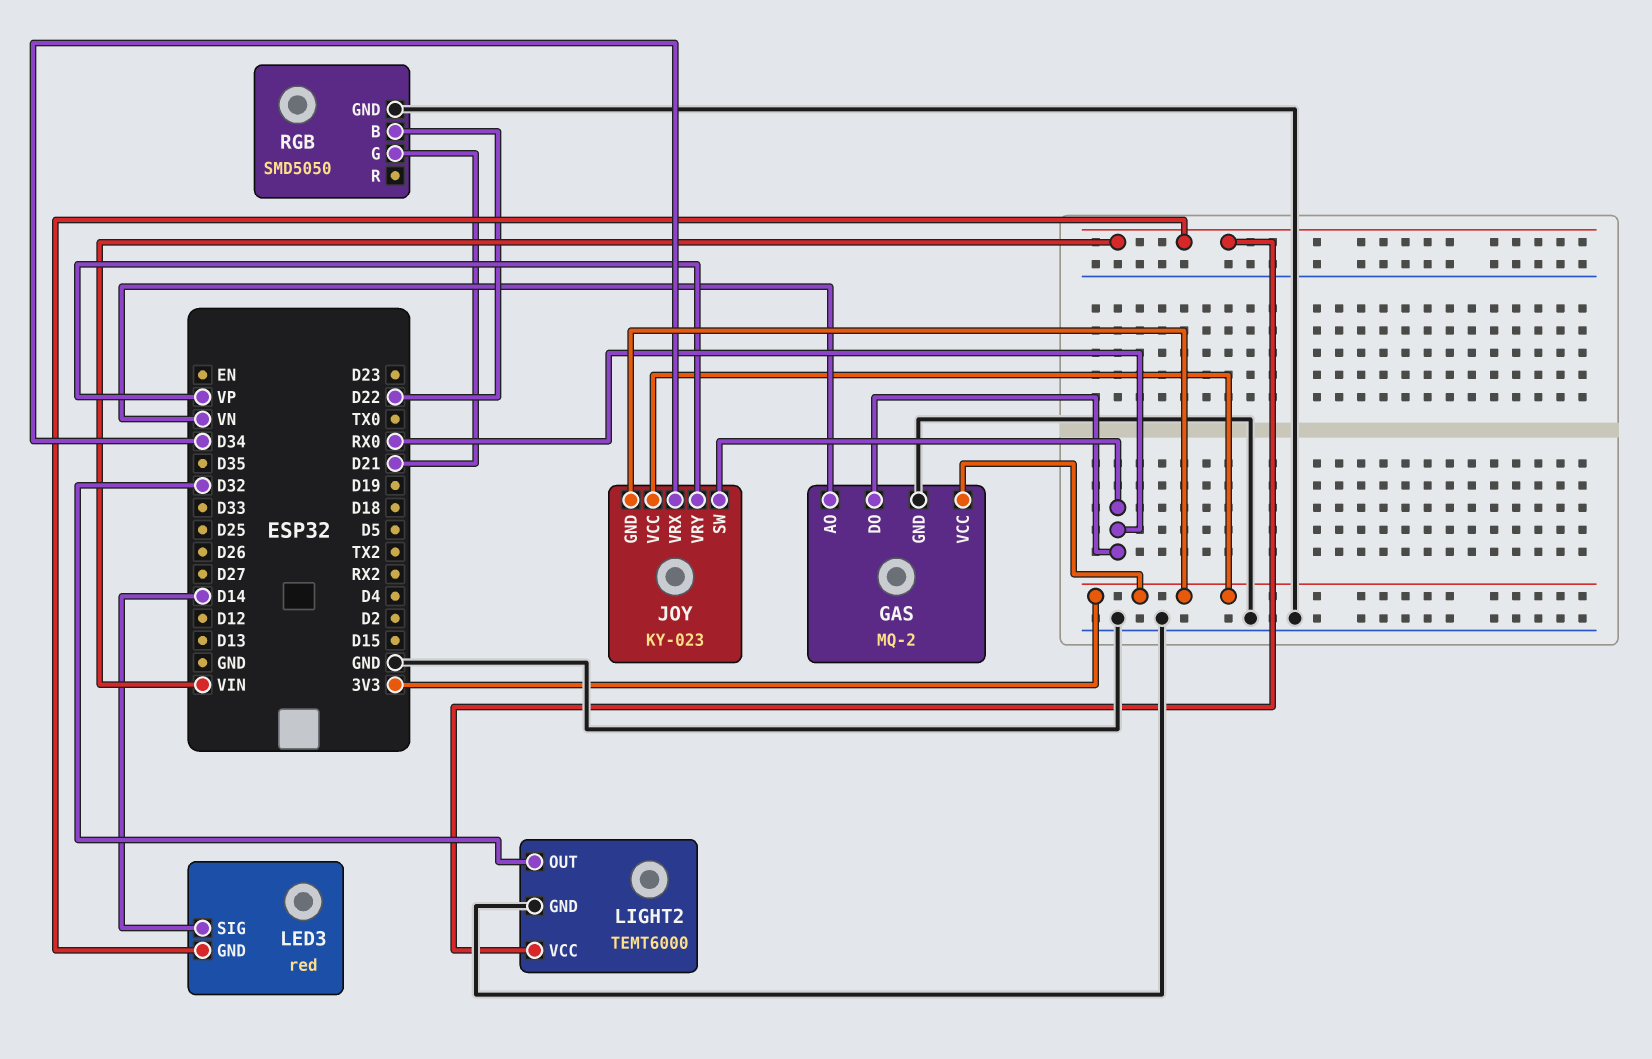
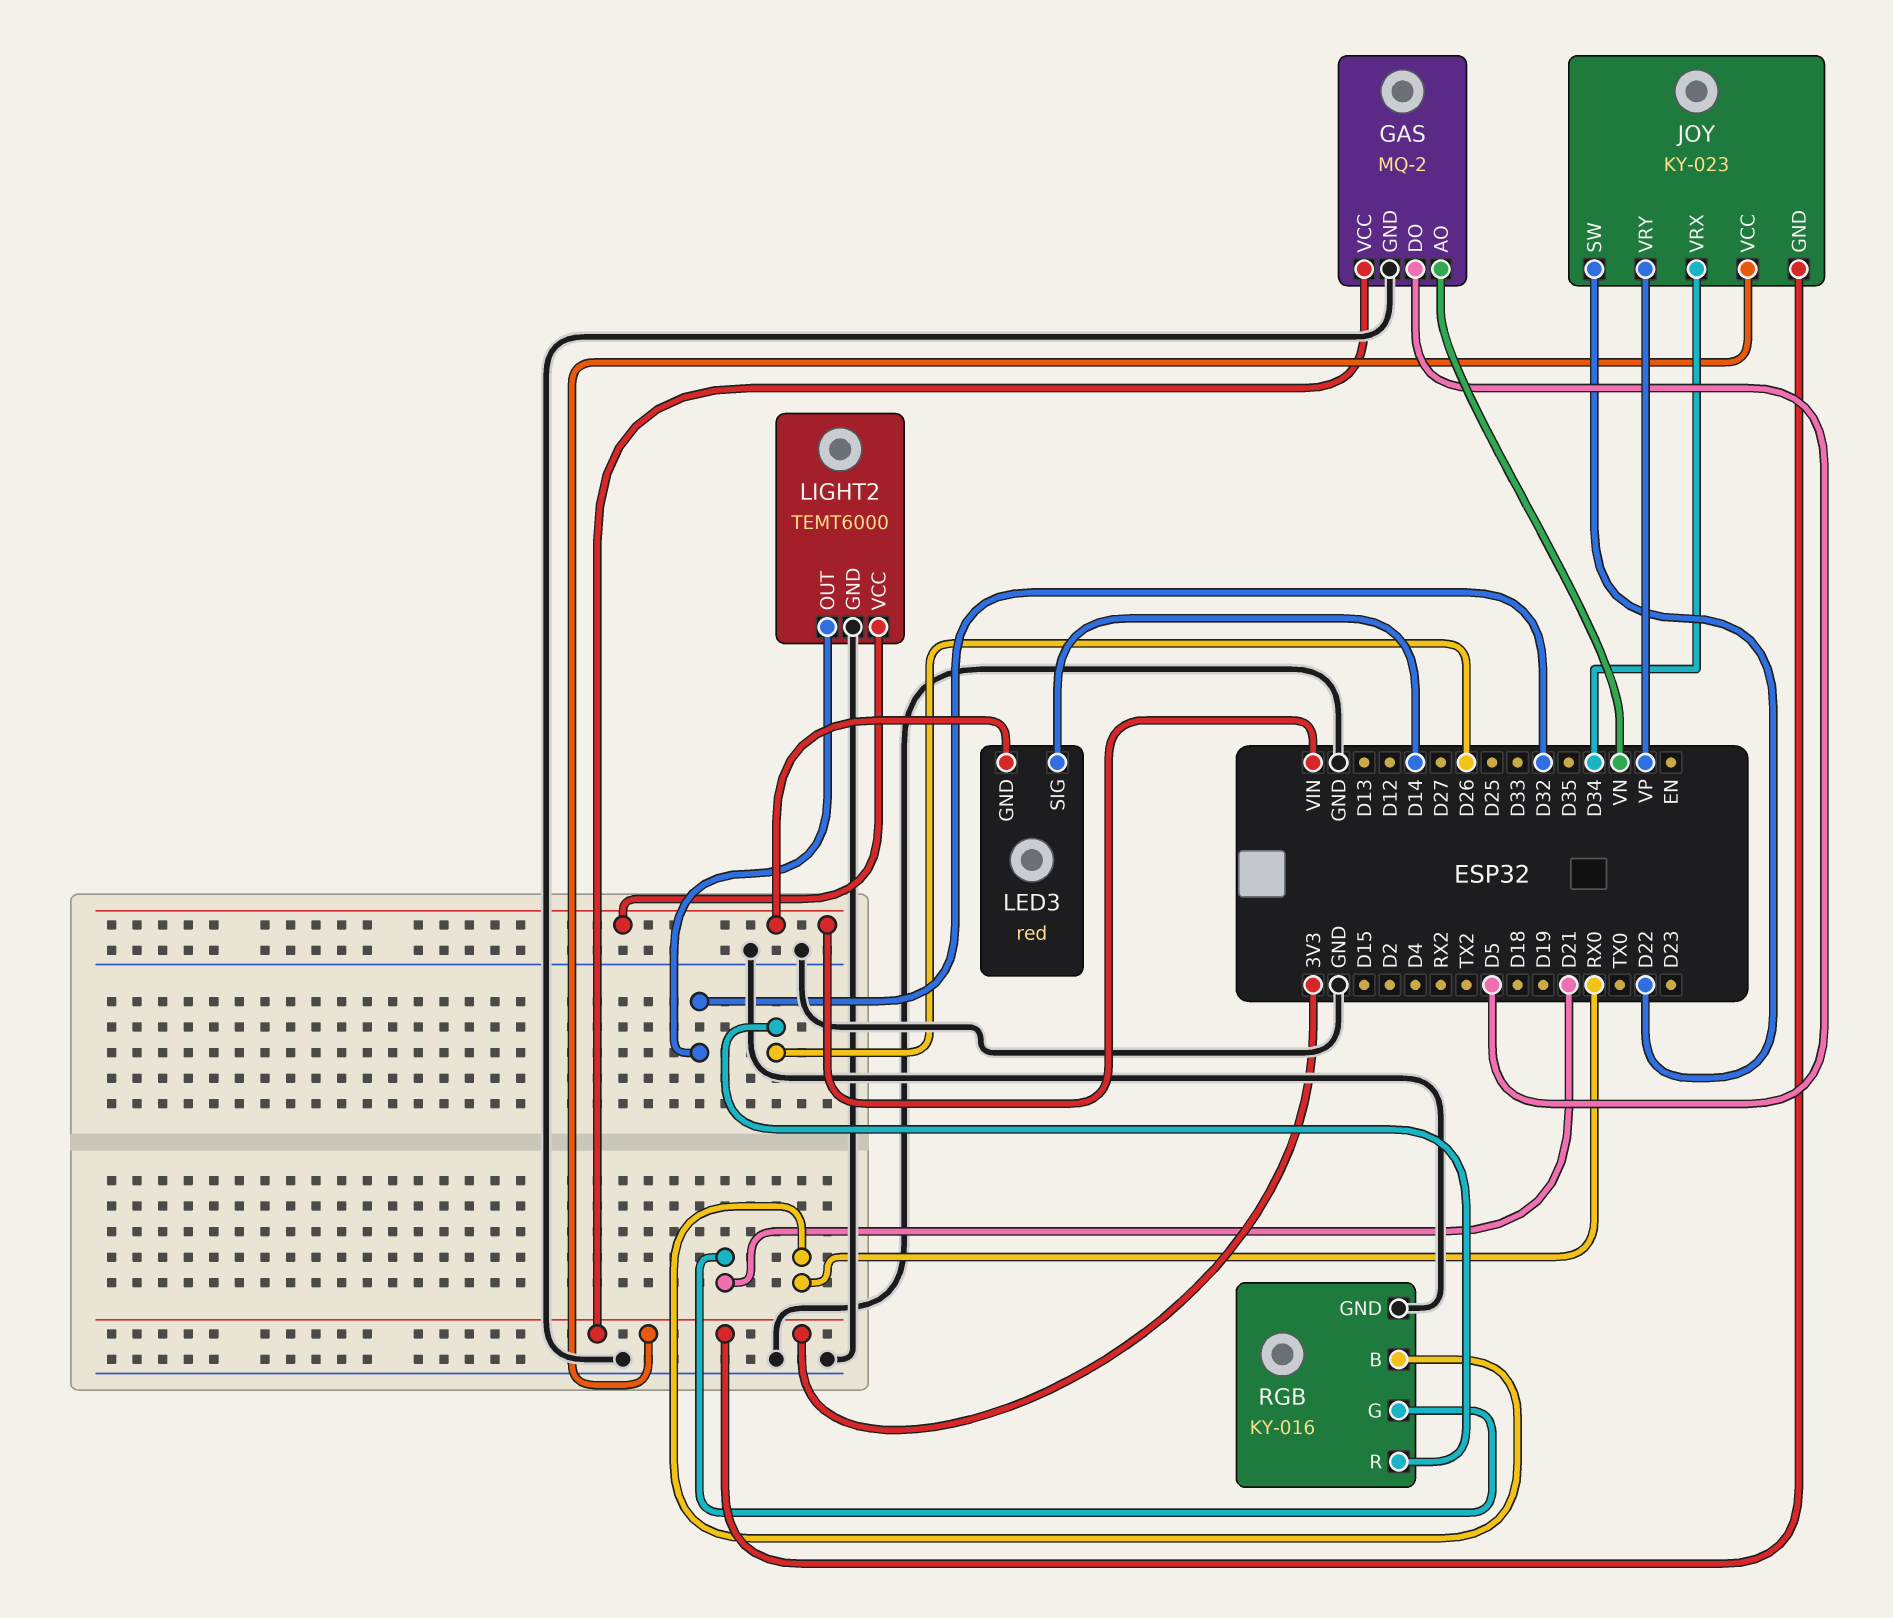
GAS pin DO: RX0 -> D5
JOY pin SW: RX0 -> D22
RGB: SMD5050 -> KY-016
RGB pin B: D22 -> RX0
RGB pin R: none -> D26

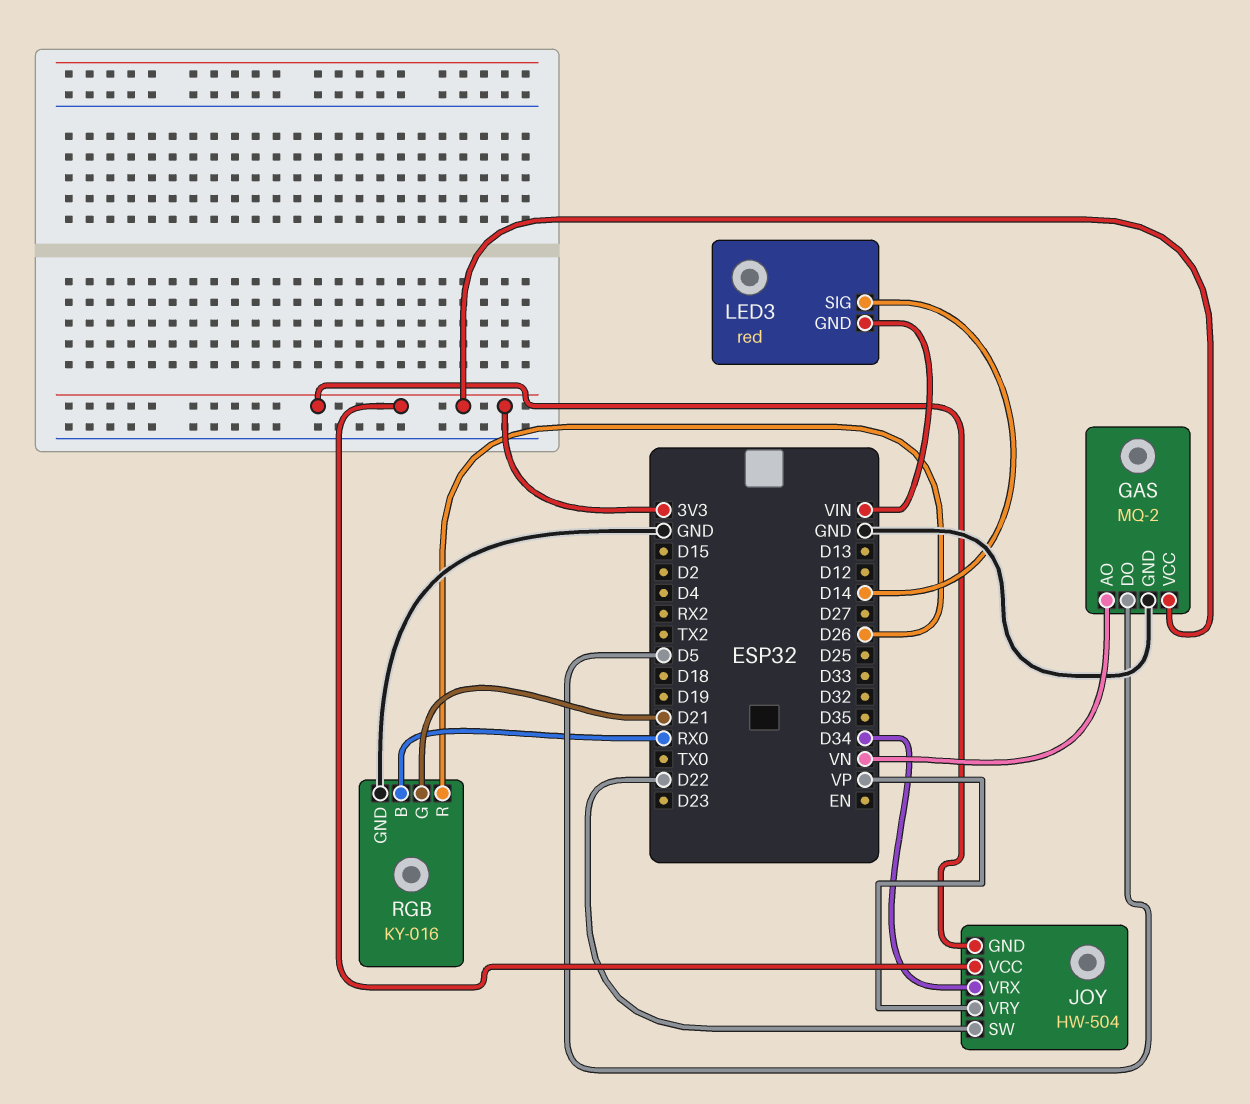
JOY: KY-023 -> HW-504
LIGHT2: TEMT6000 -> none
LIGHT2 pin GND: GND -> none
LIGHT2 pin OUT: D32 -> none
LIGHT2 pin VCC: VIN -> none

